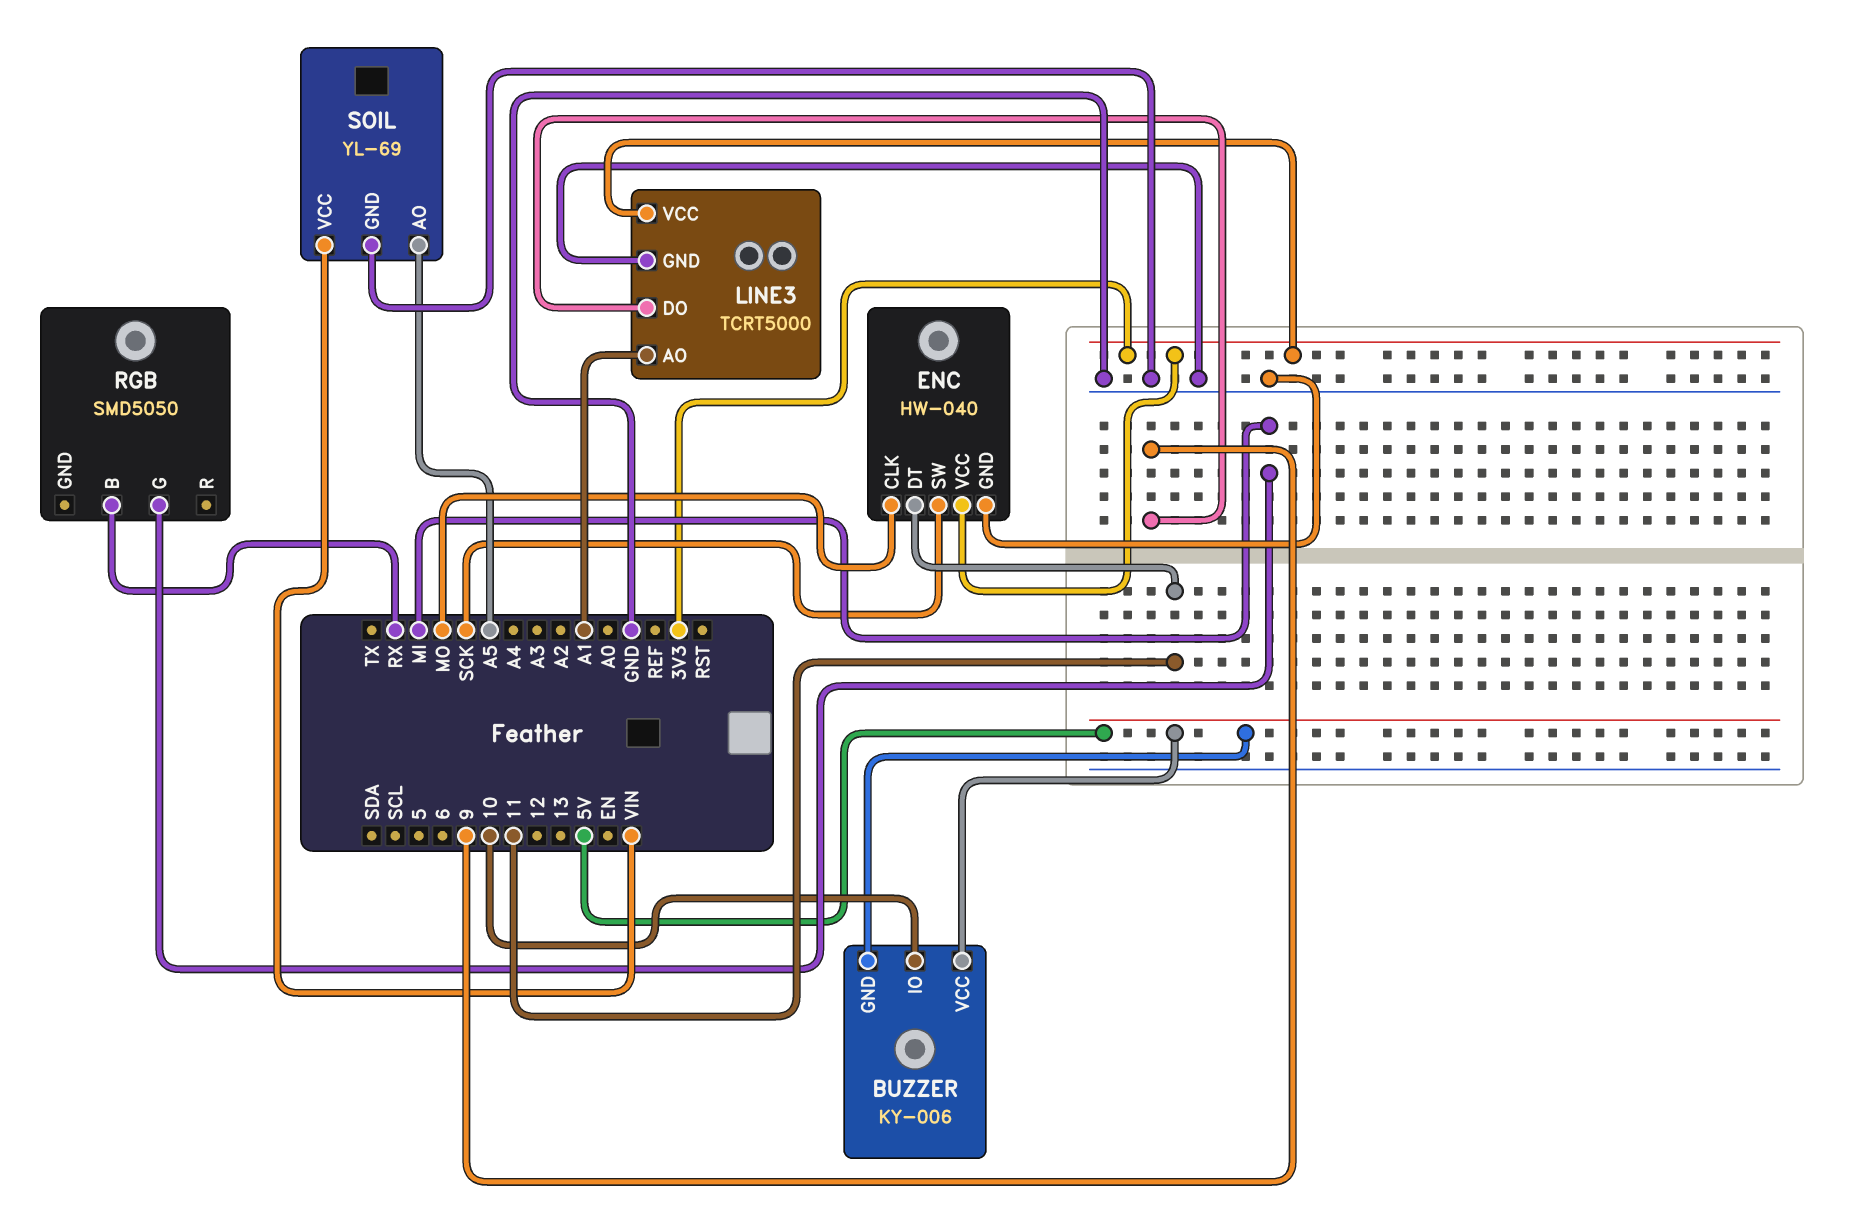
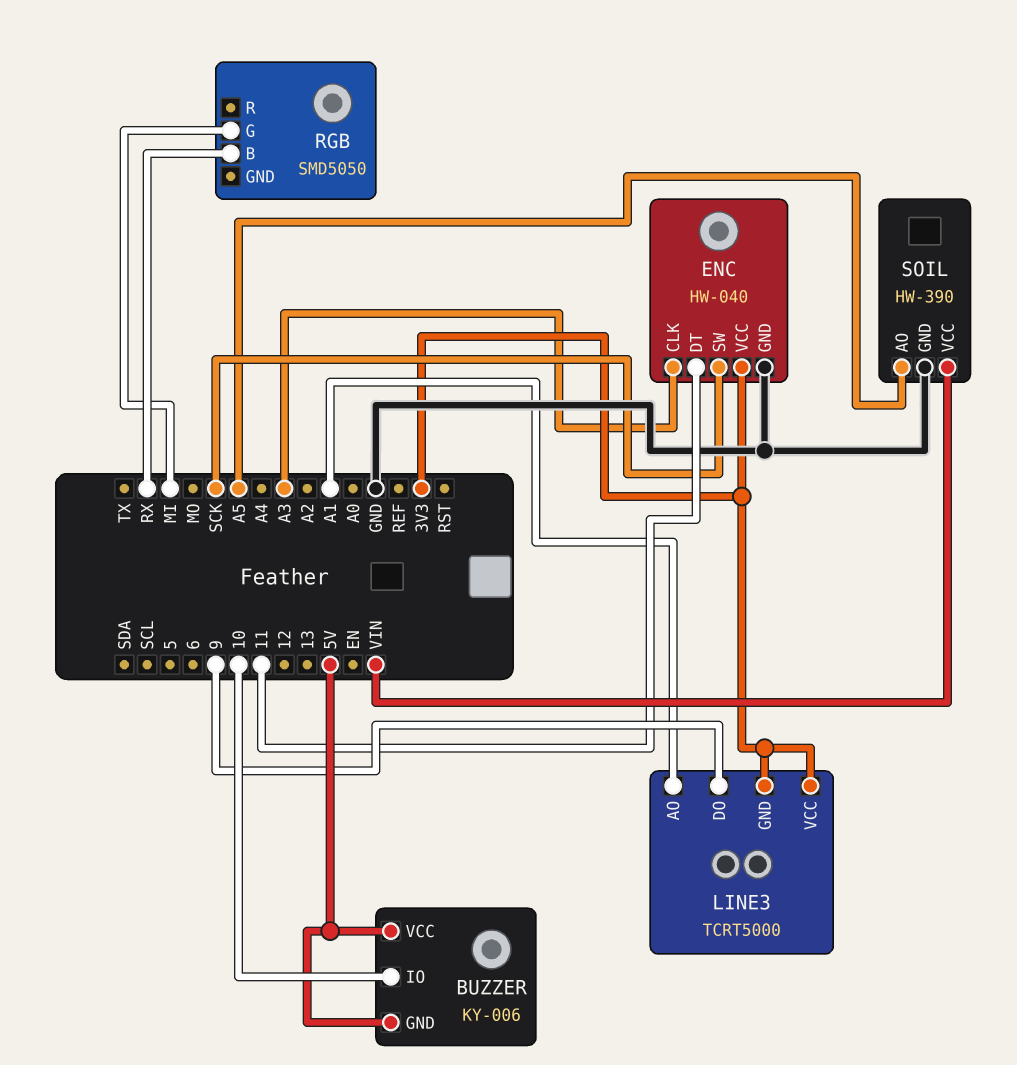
ENC pin CLK: MO -> A3
LINE3 pin GND: GND -> 3V3
SOIL: YL-69 -> HW-390

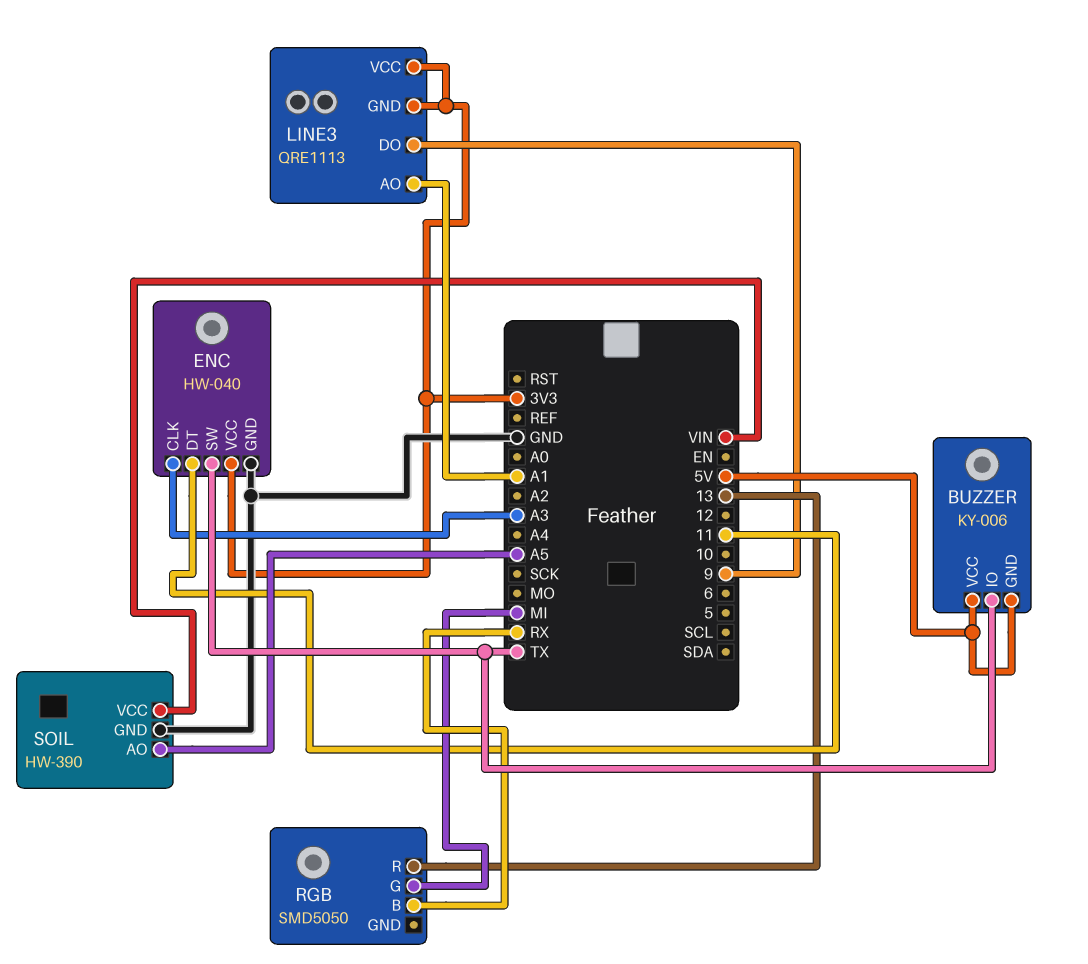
BUZZER pin IO: 10 -> TX
ENC pin SW: SCK -> TX
LINE3: TCRT5000 -> QRE1113
RGB pin R: none -> 13

